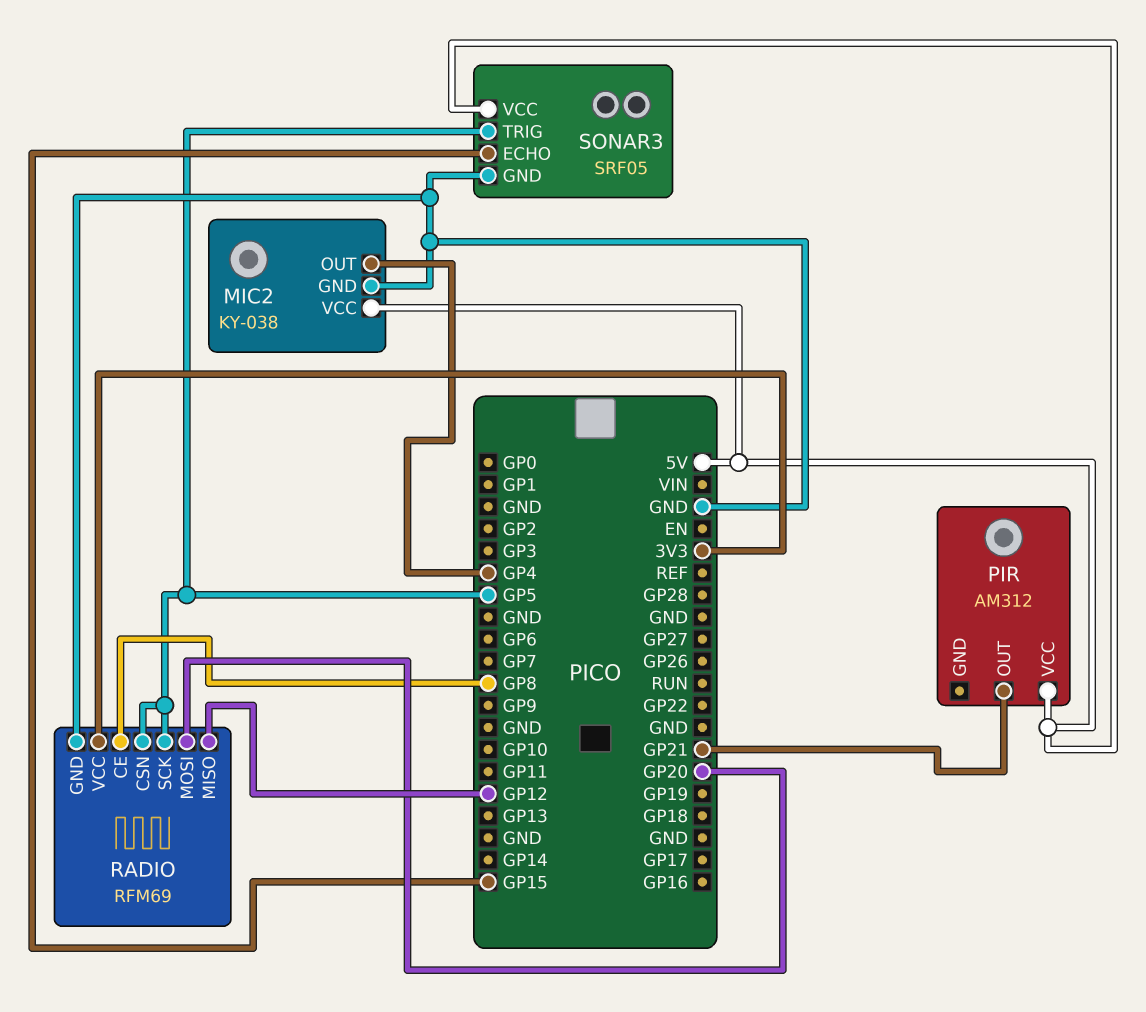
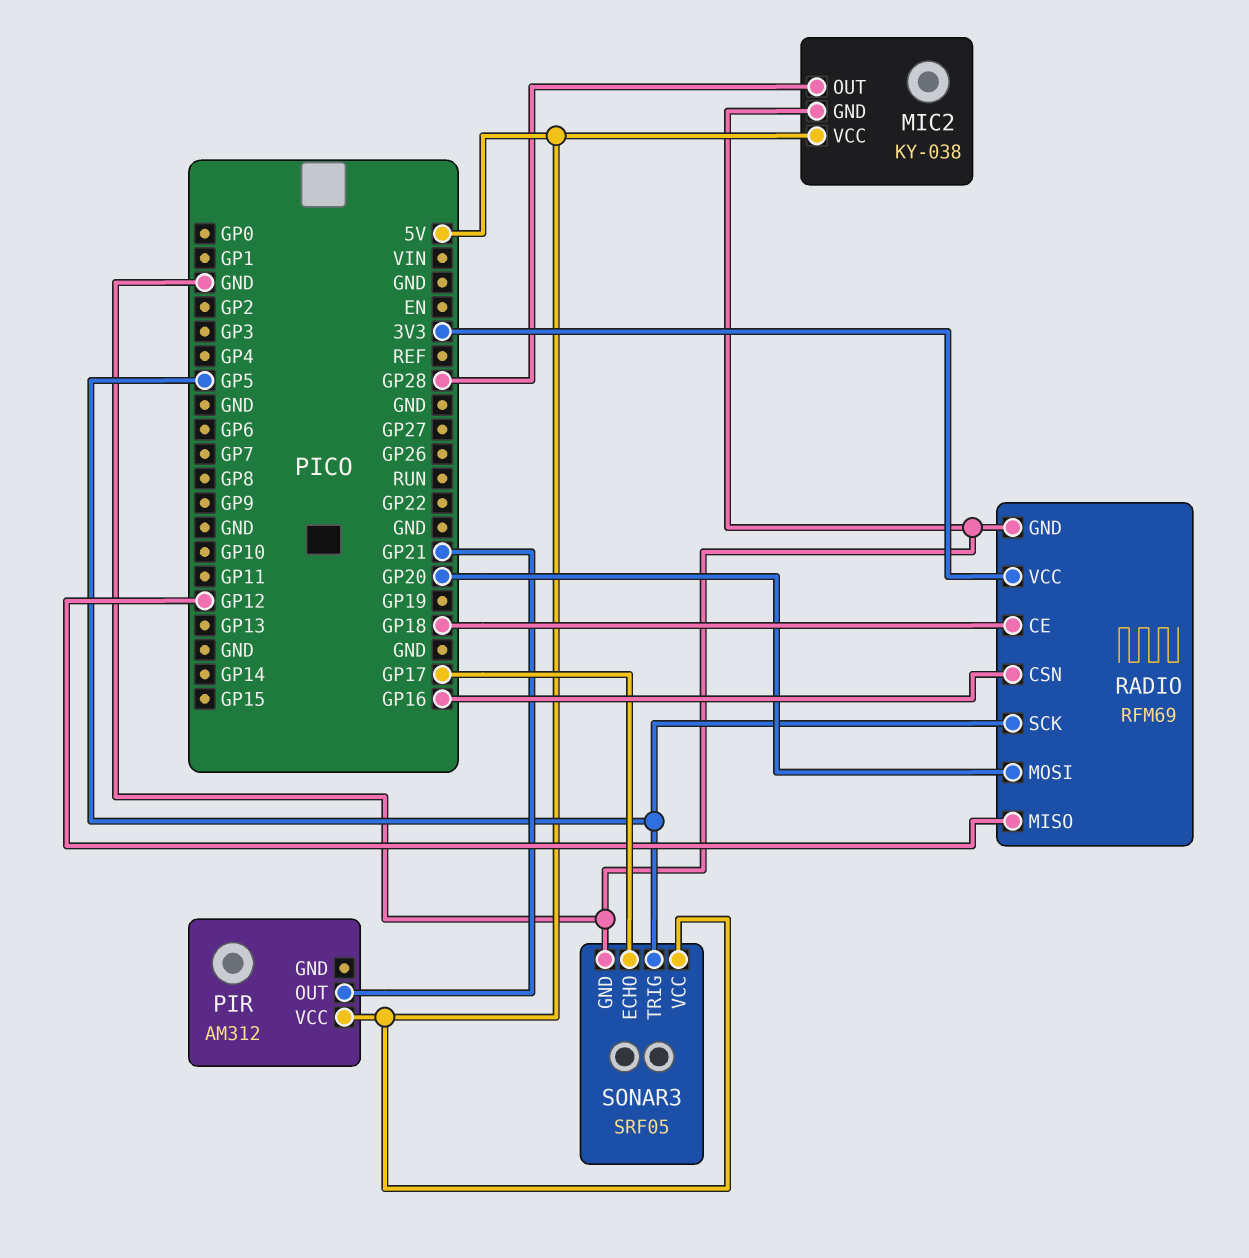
MIC2 pin OUT: GP4 -> GP28
RADIO pin CE: GP8 -> GP18
RADIO pin CSN: GP5 -> GP16
SONAR3 pin ECHO: GP15 -> GP17

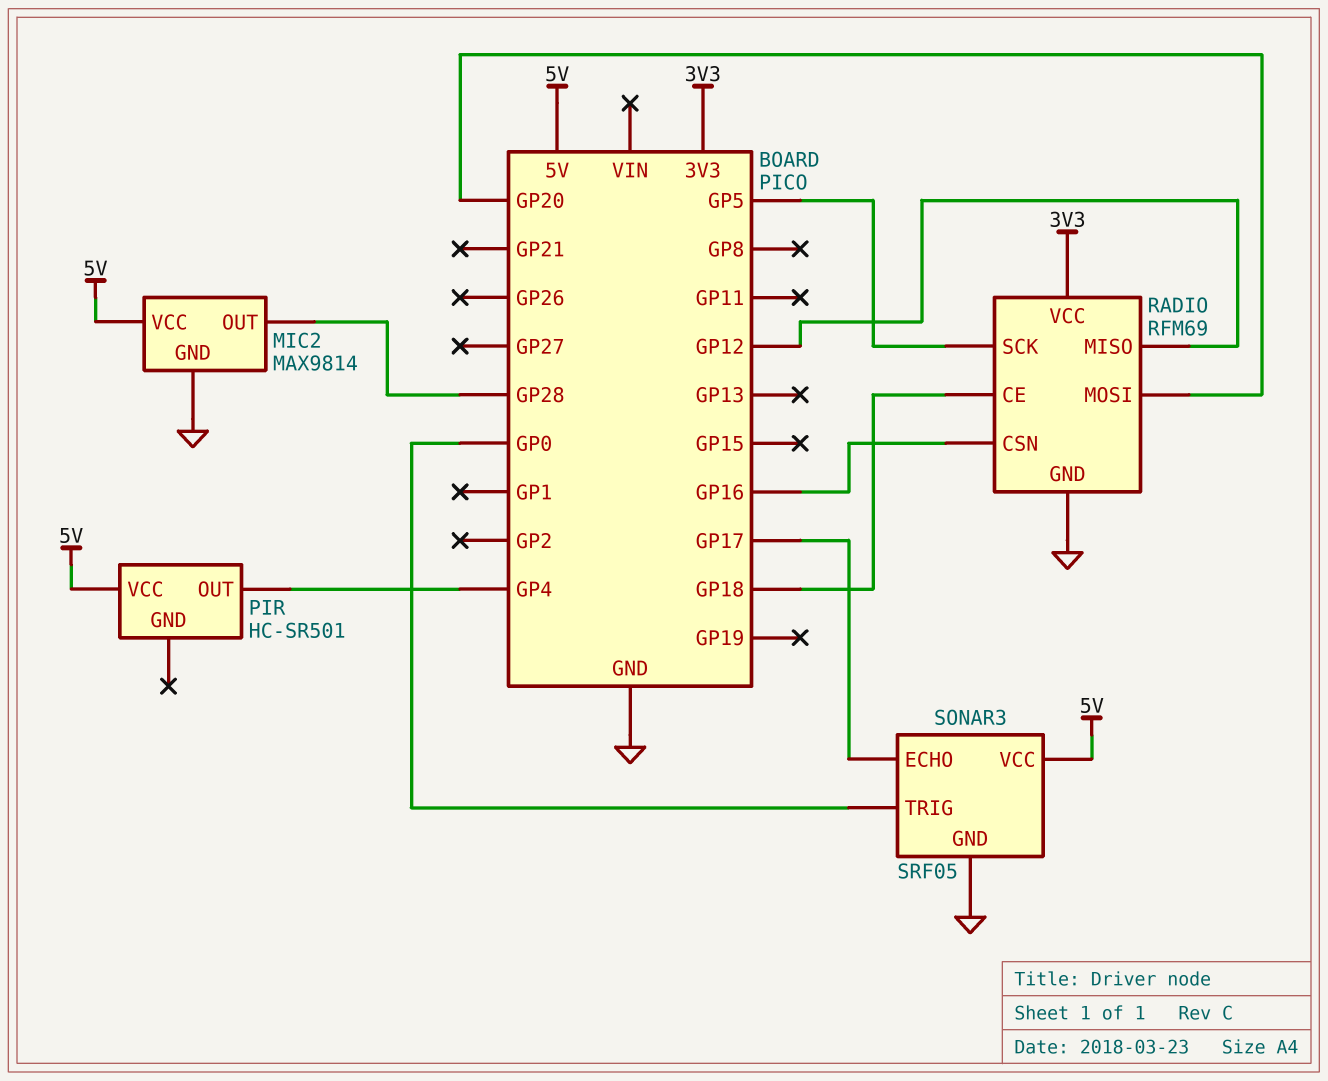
MIC2: KY-038 -> MAX9814
PIR: AM312 -> HC-SR501
PIR pin OUT: GP21 -> GP4
SONAR3 pin TRIG: GP5 -> GP0

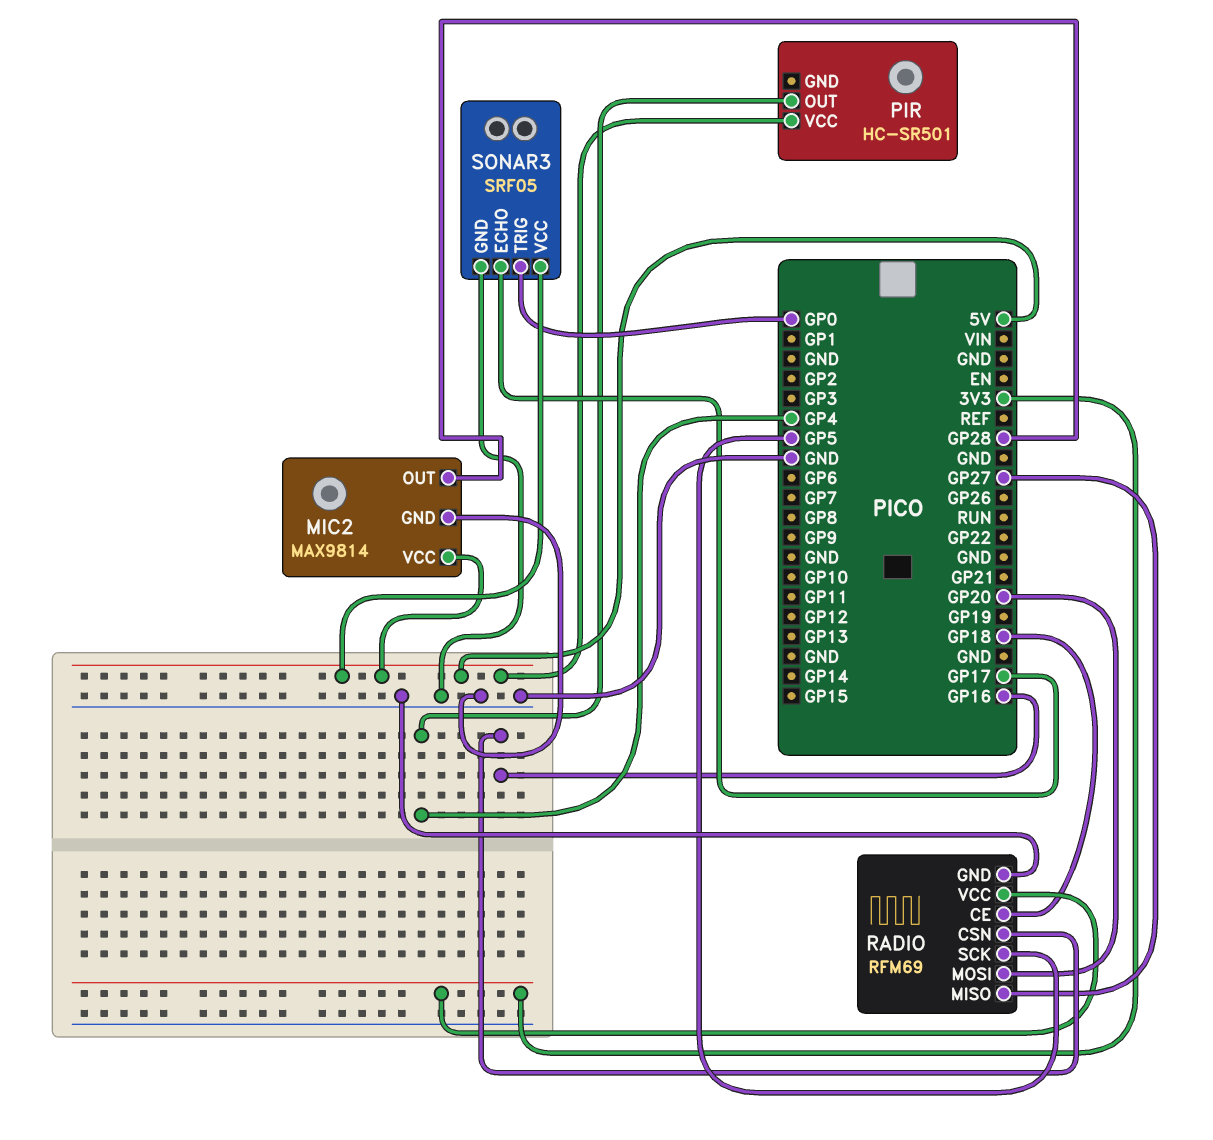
RADIO pin MISO: GP12 -> GP27

